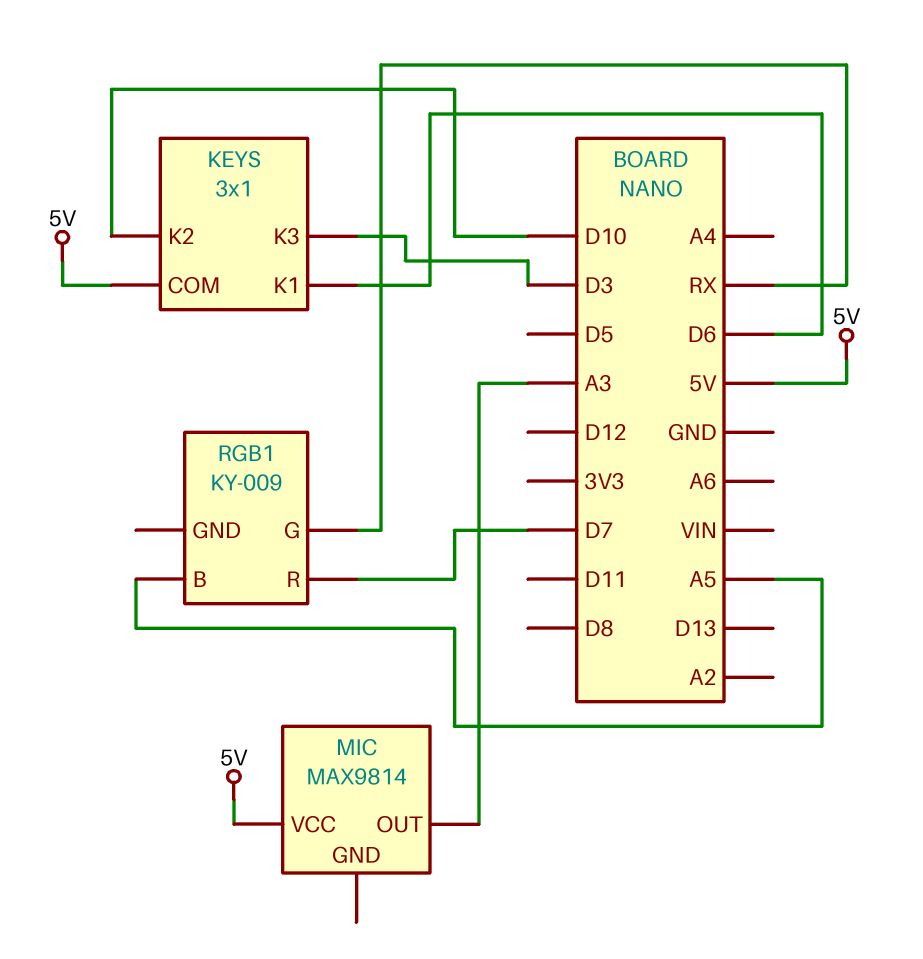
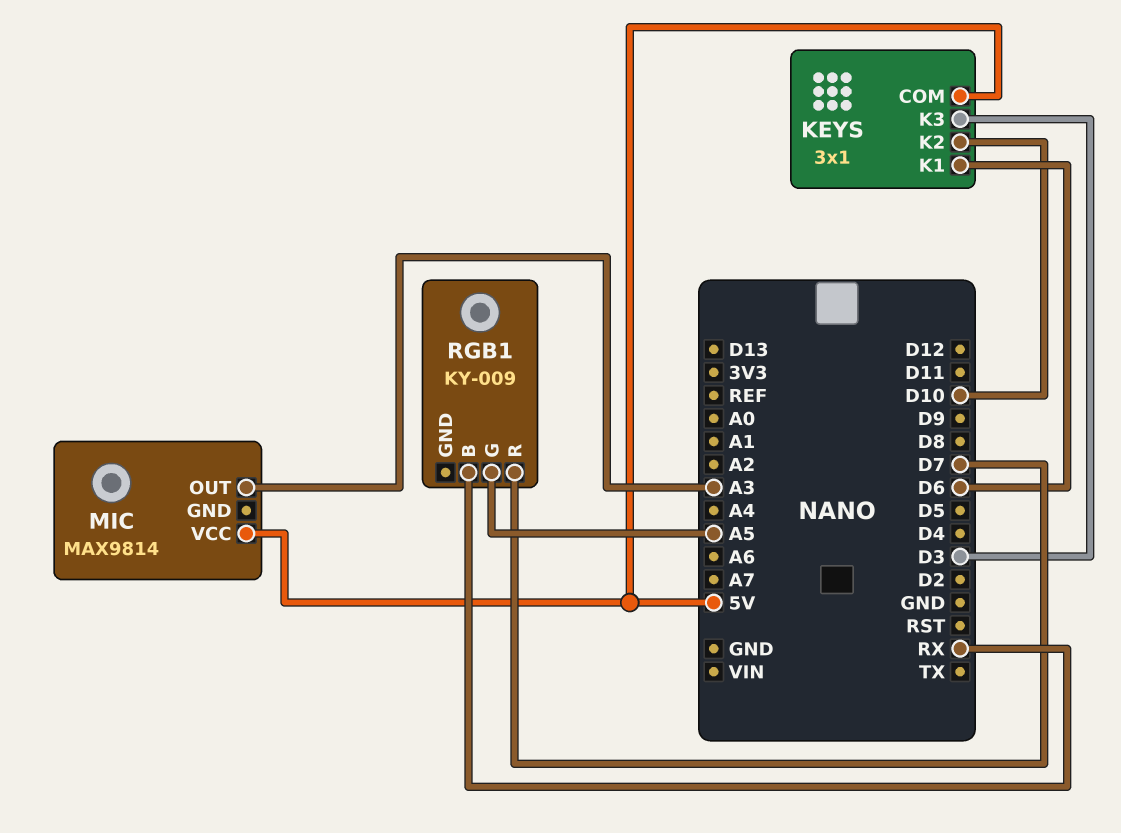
RGB1 pin B: A5 -> RX
RGB1 pin G: RX -> A5

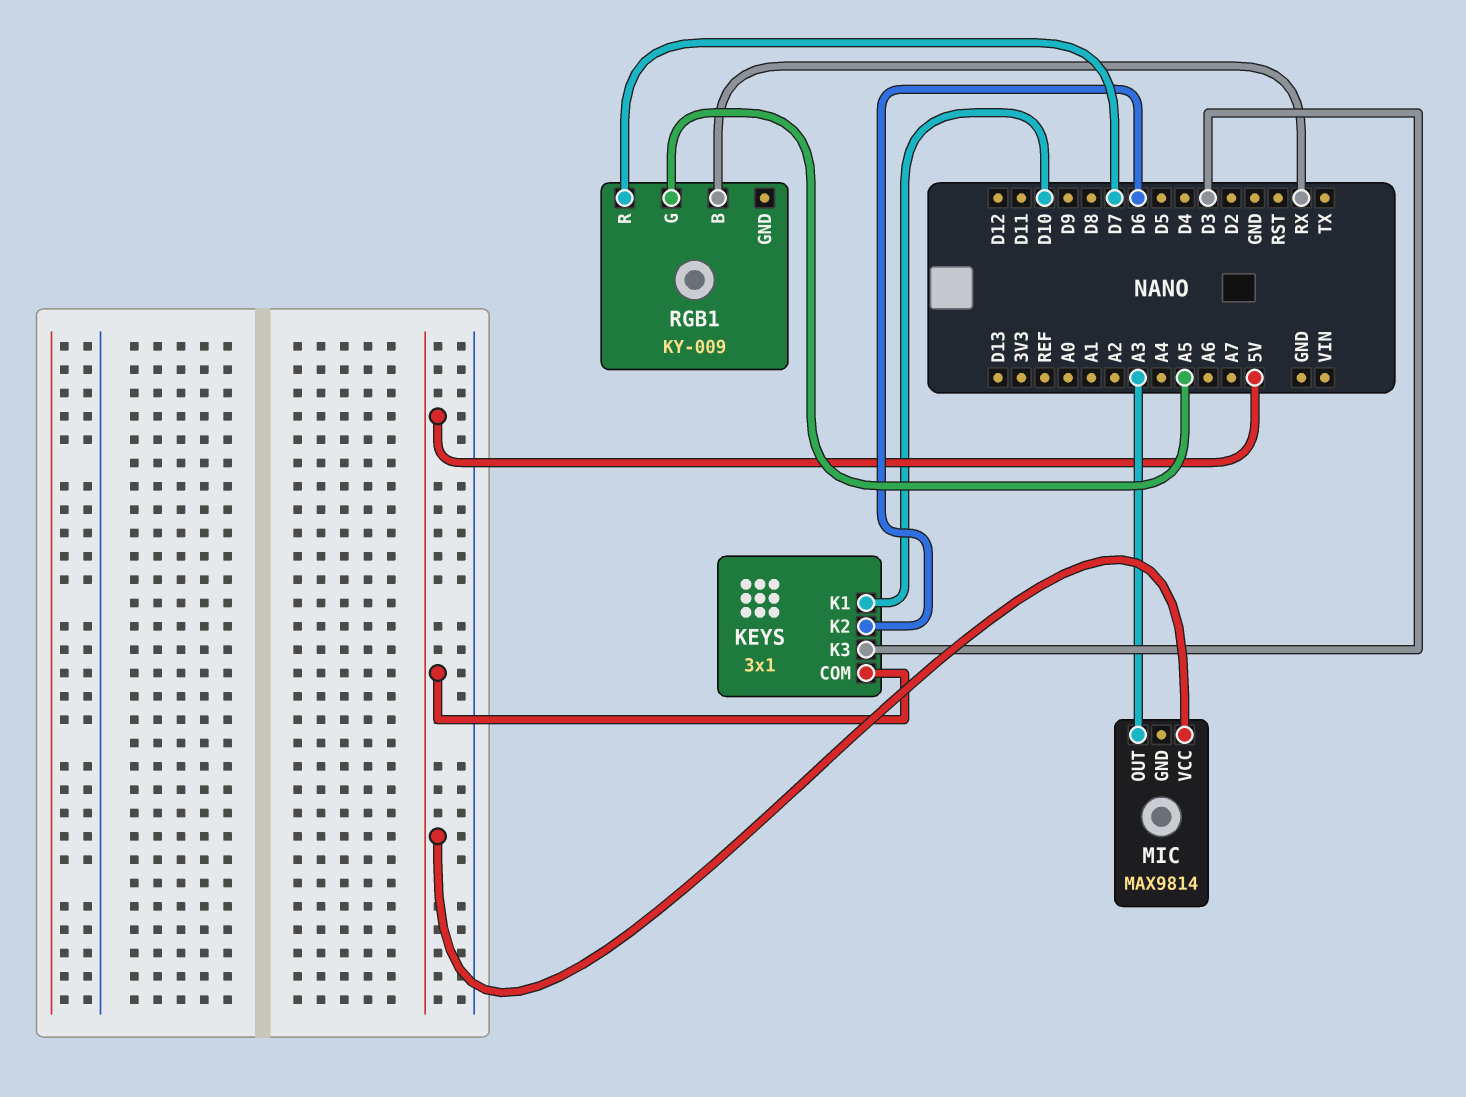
KEYS pin K1: D6 -> D10
KEYS pin K2: D10 -> D6

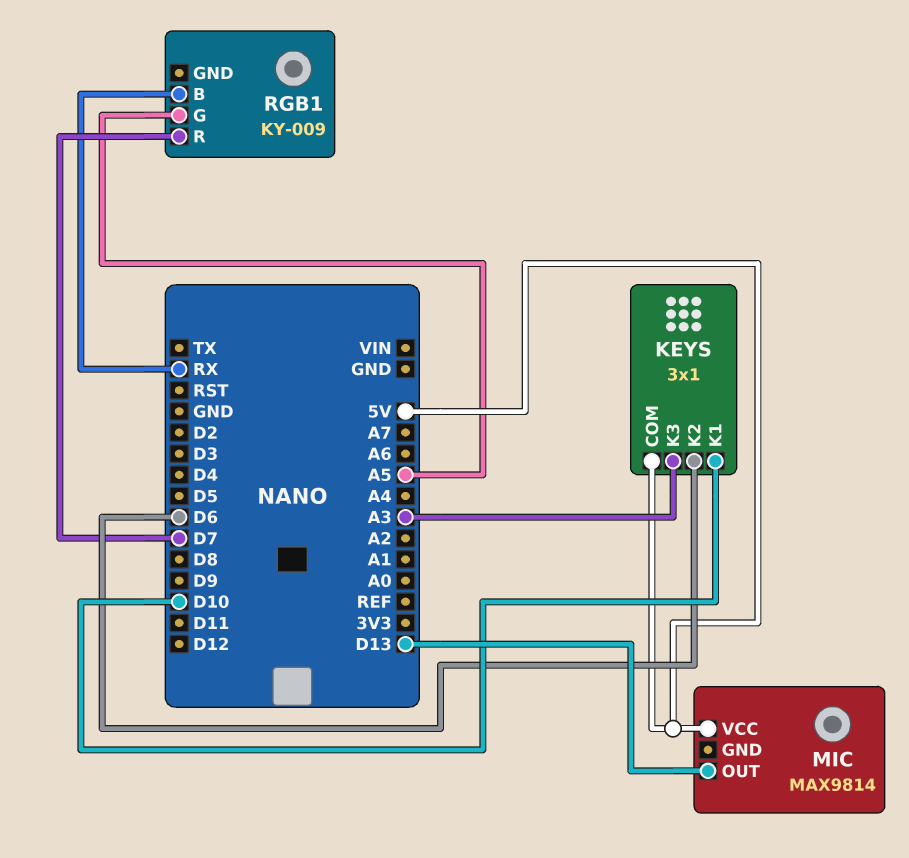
KEYS pin K3: D3 -> A3
MIC pin OUT: A3 -> D13

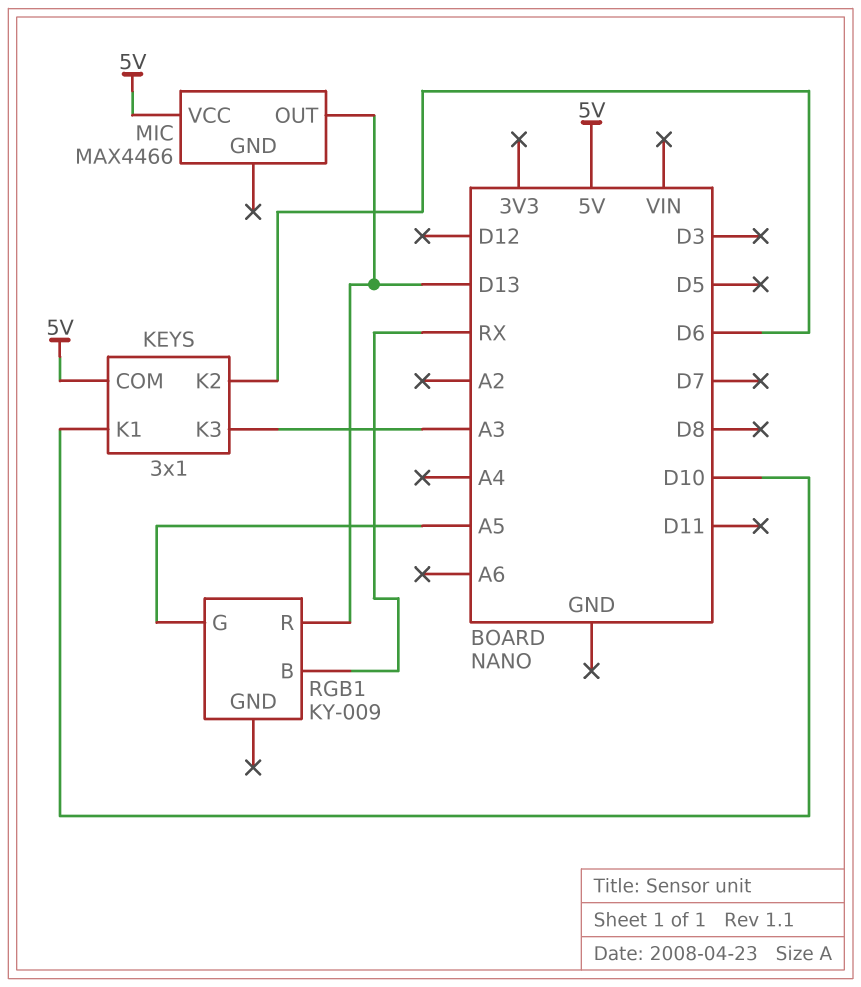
MIC: MAX9814 -> MAX4466
RGB1 pin R: D7 -> D13

